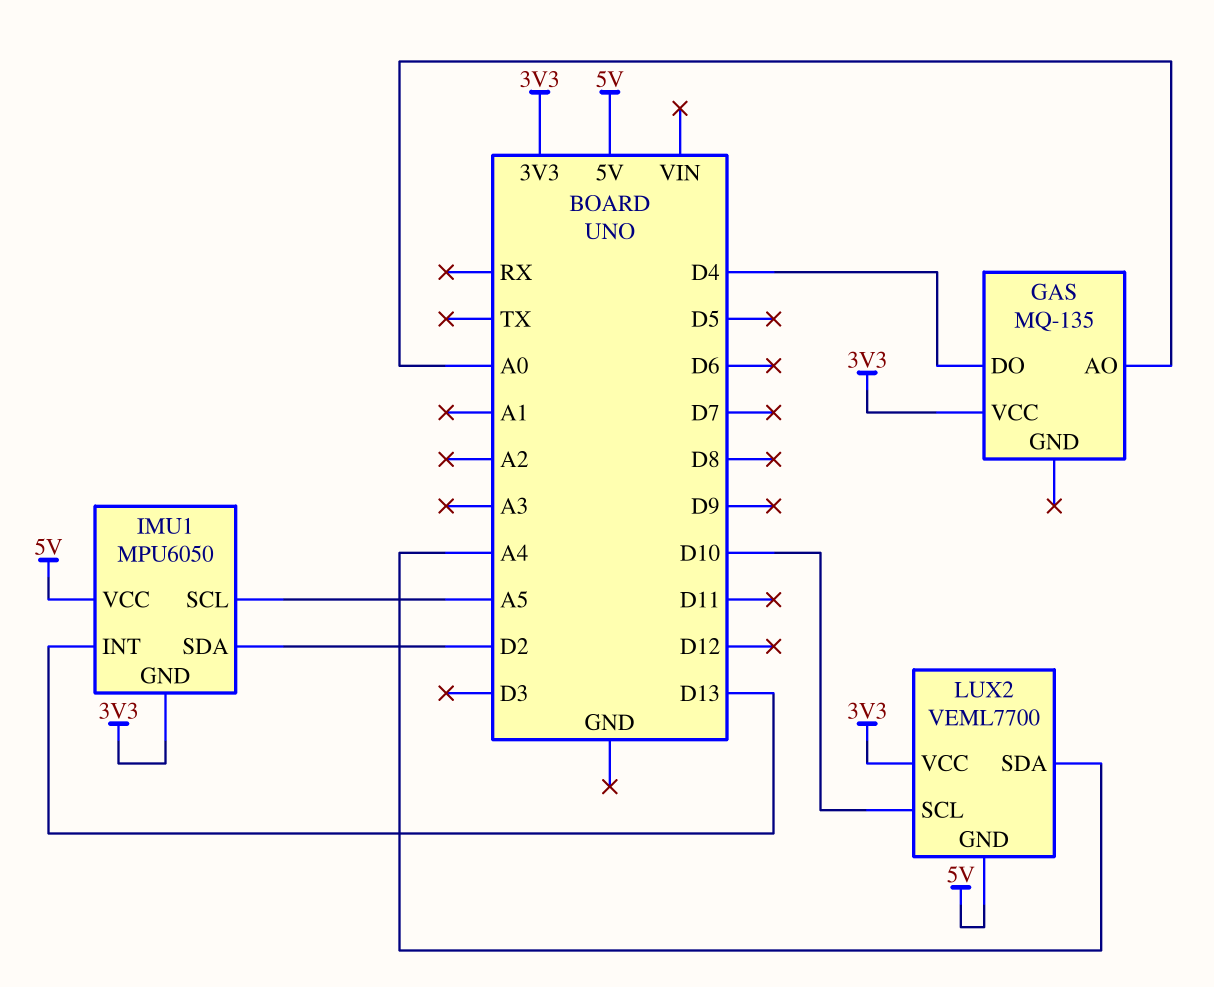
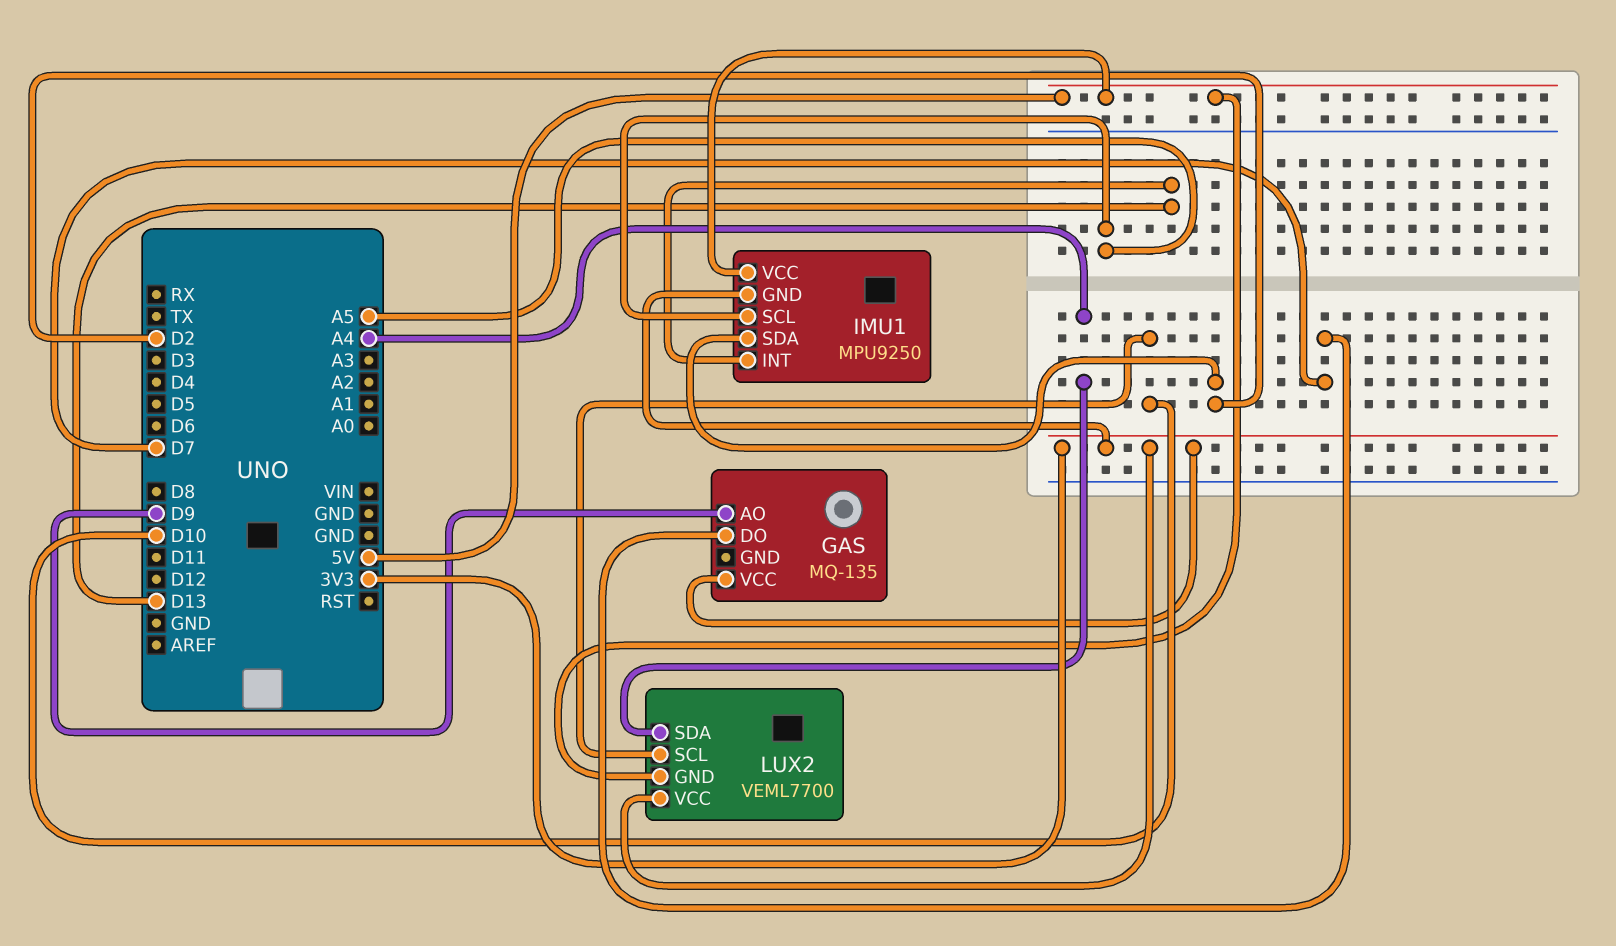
GAS pin AO: A0 -> D9
GAS pin DO: D4 -> D7
IMU1: MPU6050 -> MPU9250

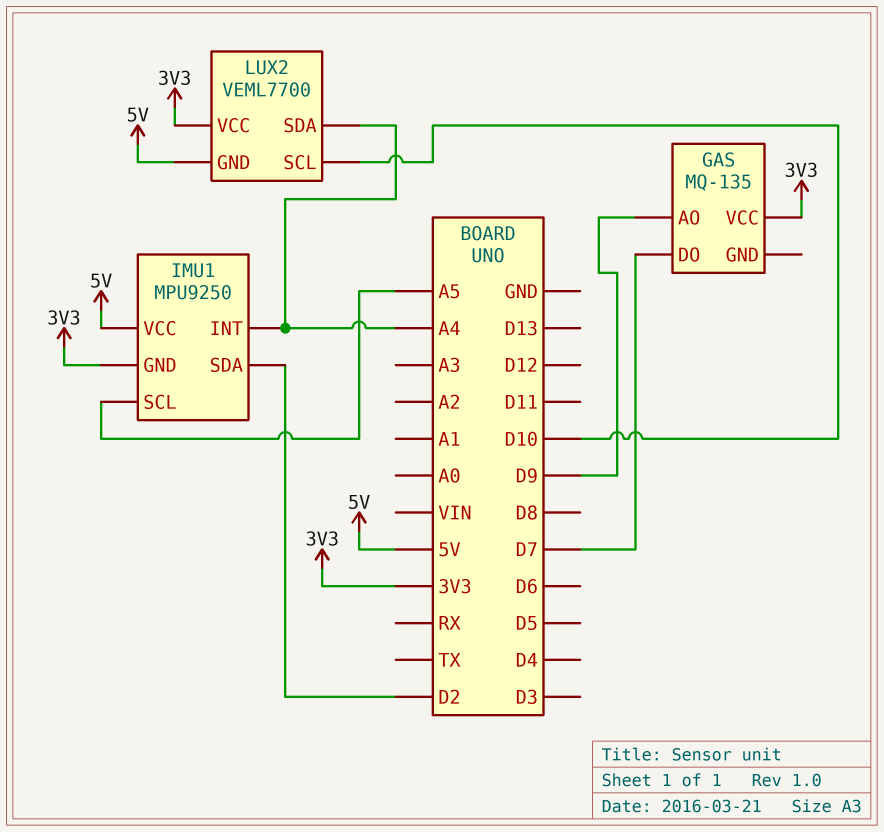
IMU1 pin INT: D13 -> A4

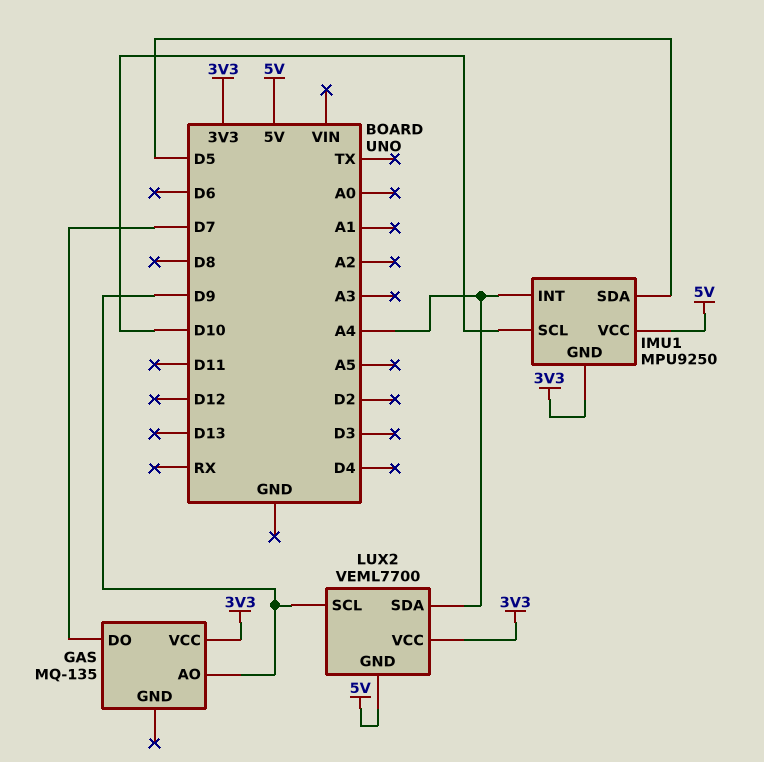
IMU1 pin SCL: A5 -> D10
IMU1 pin SDA: D2 -> D5
LUX2 pin SCL: D10 -> D9

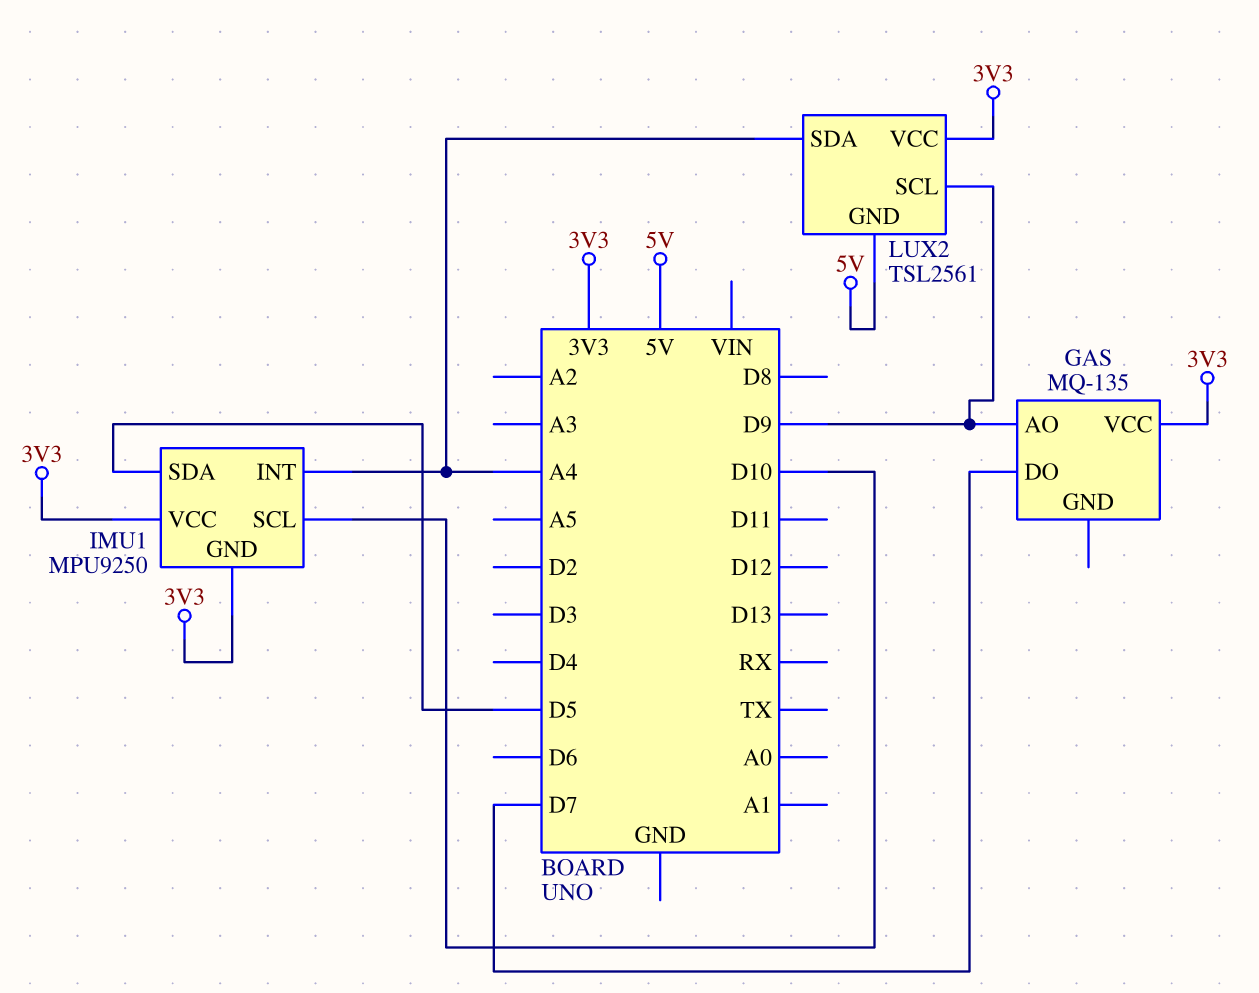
IMU1 pin VCC: 5V -> 3V3
LUX2: VEML7700 -> TSL2561

